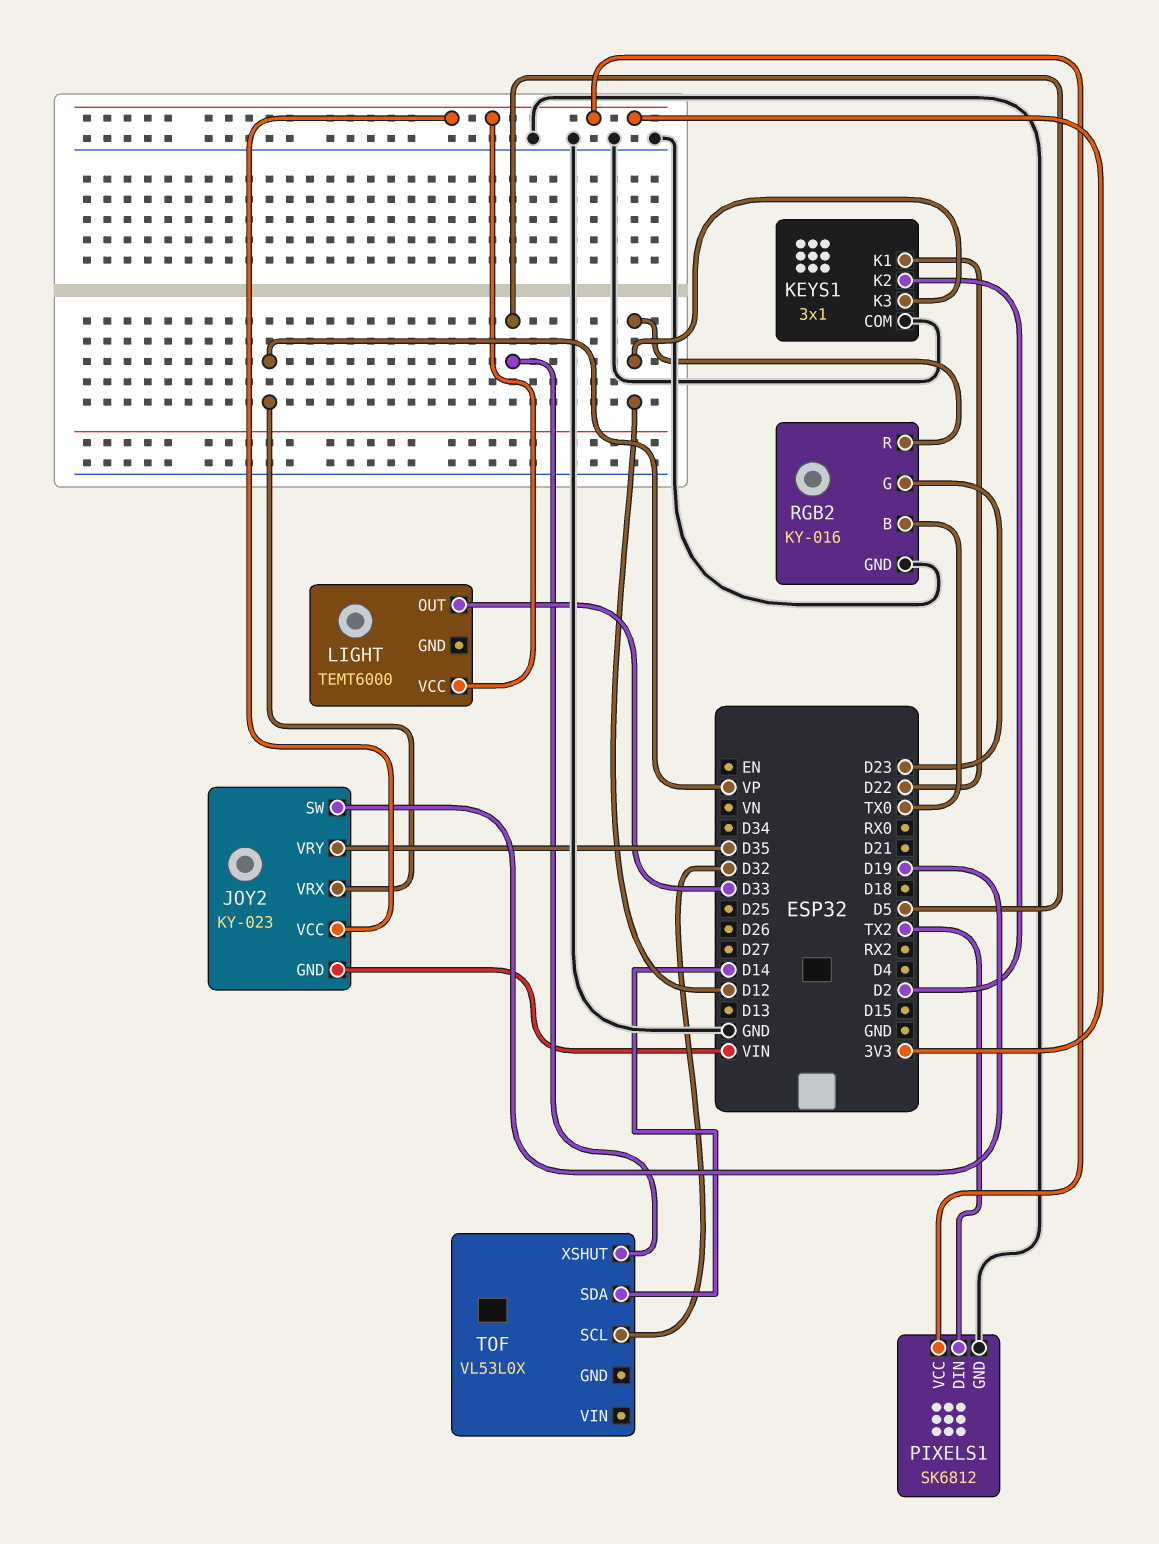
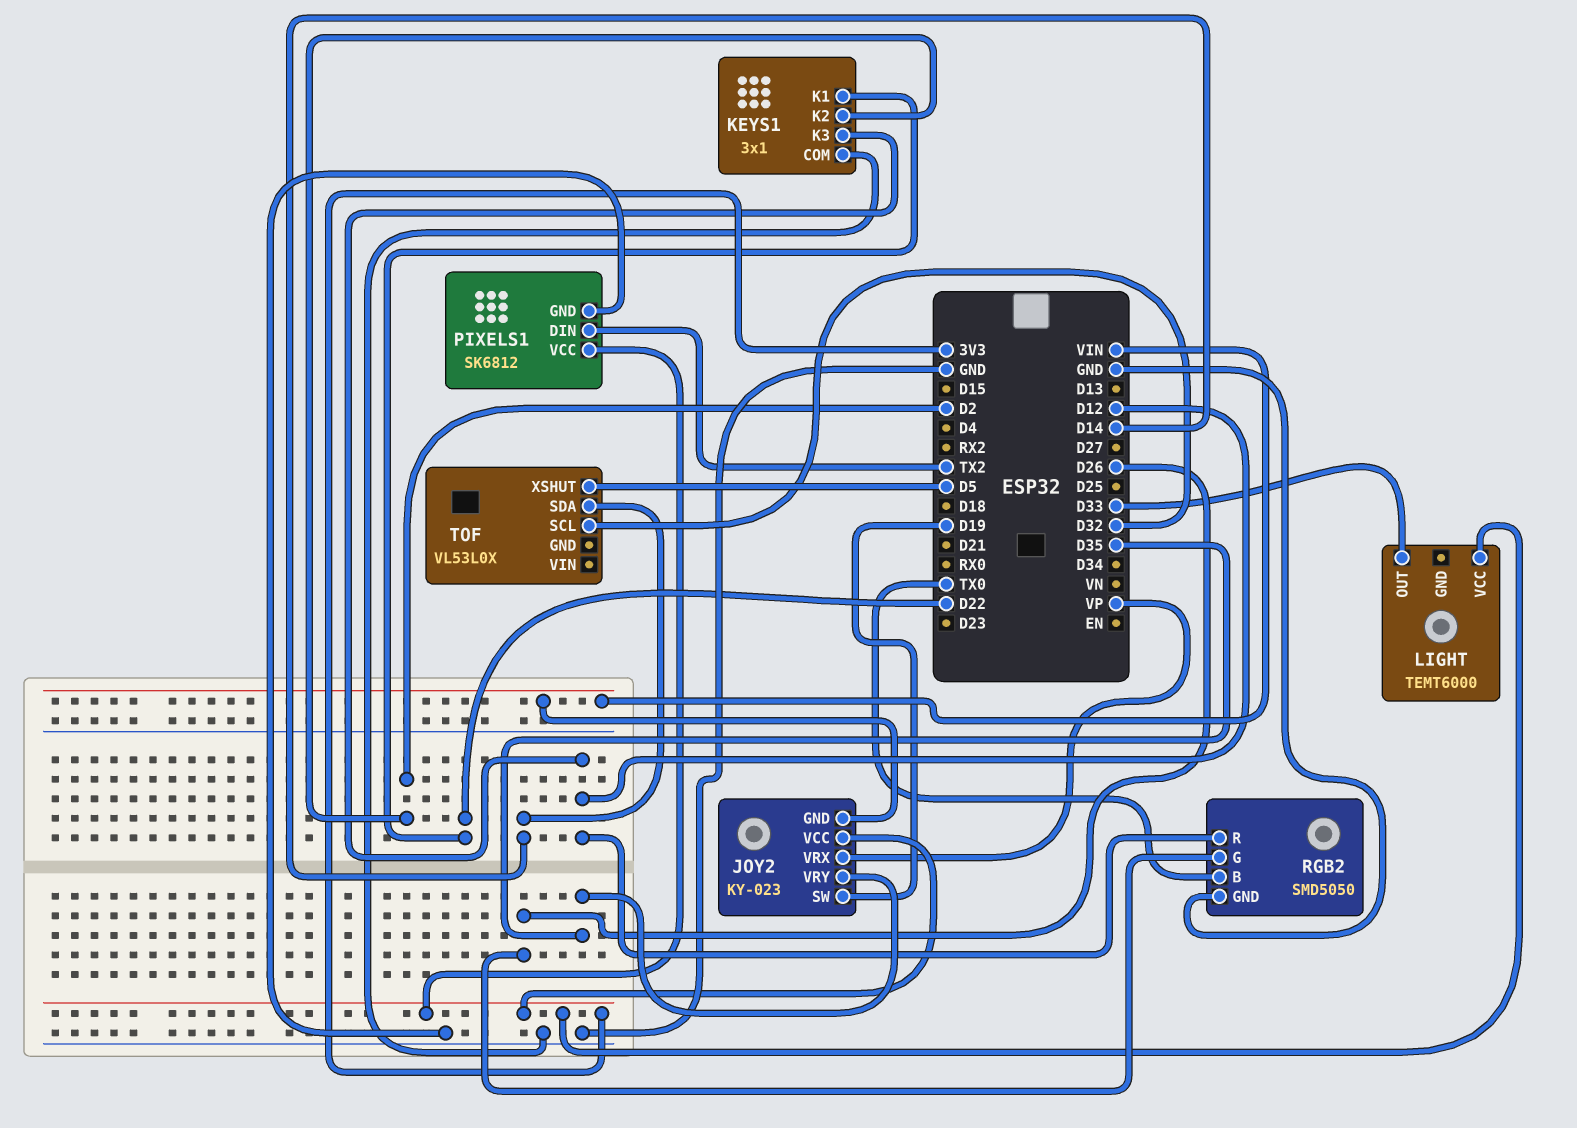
RGB2: KY-016 -> SMD5050
RGB2 pin G: D23 -> D26

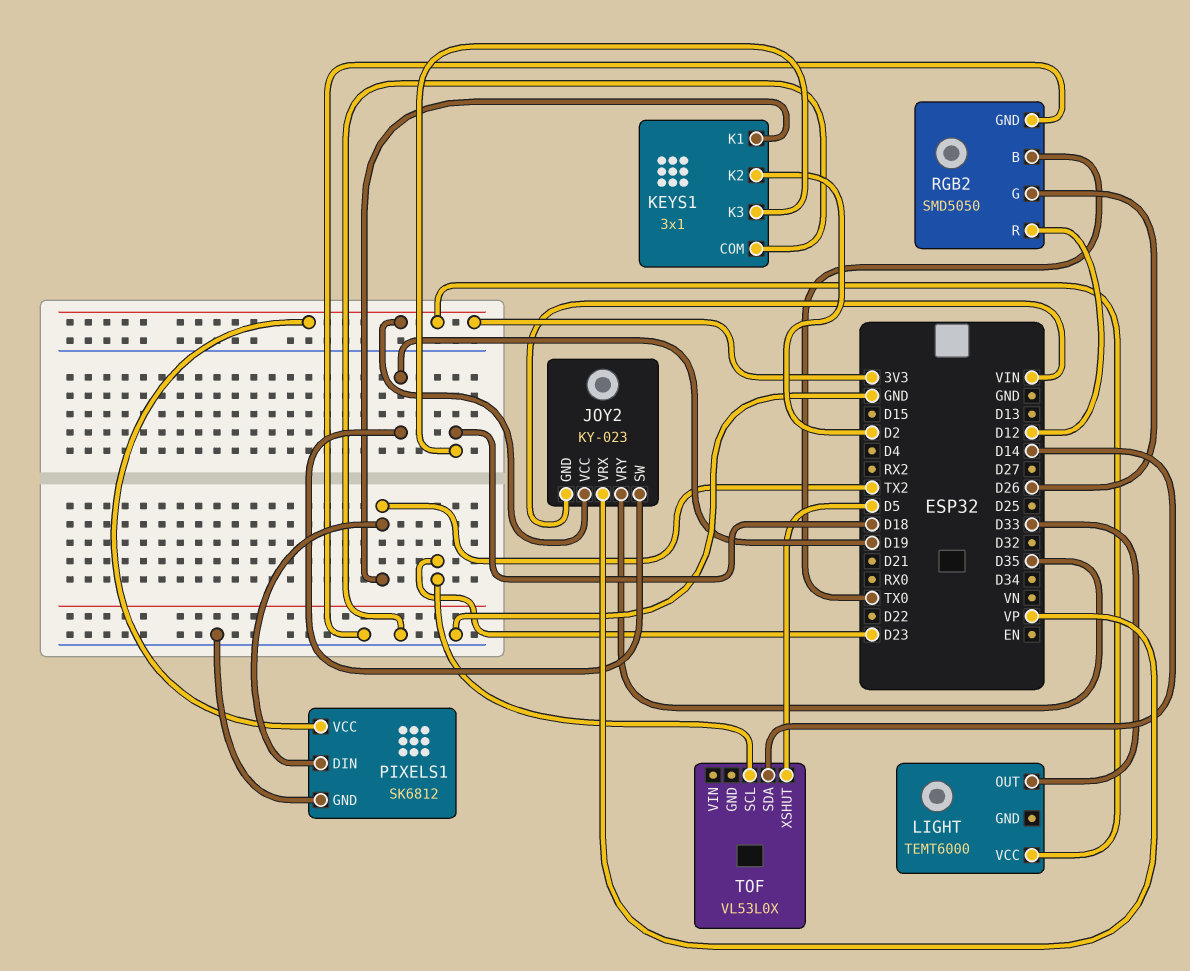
KEYS1 pin K1: D22 -> TX2
KEYS1 pin K3: D12 -> D18
TOF pin SCL: D32 -> D23

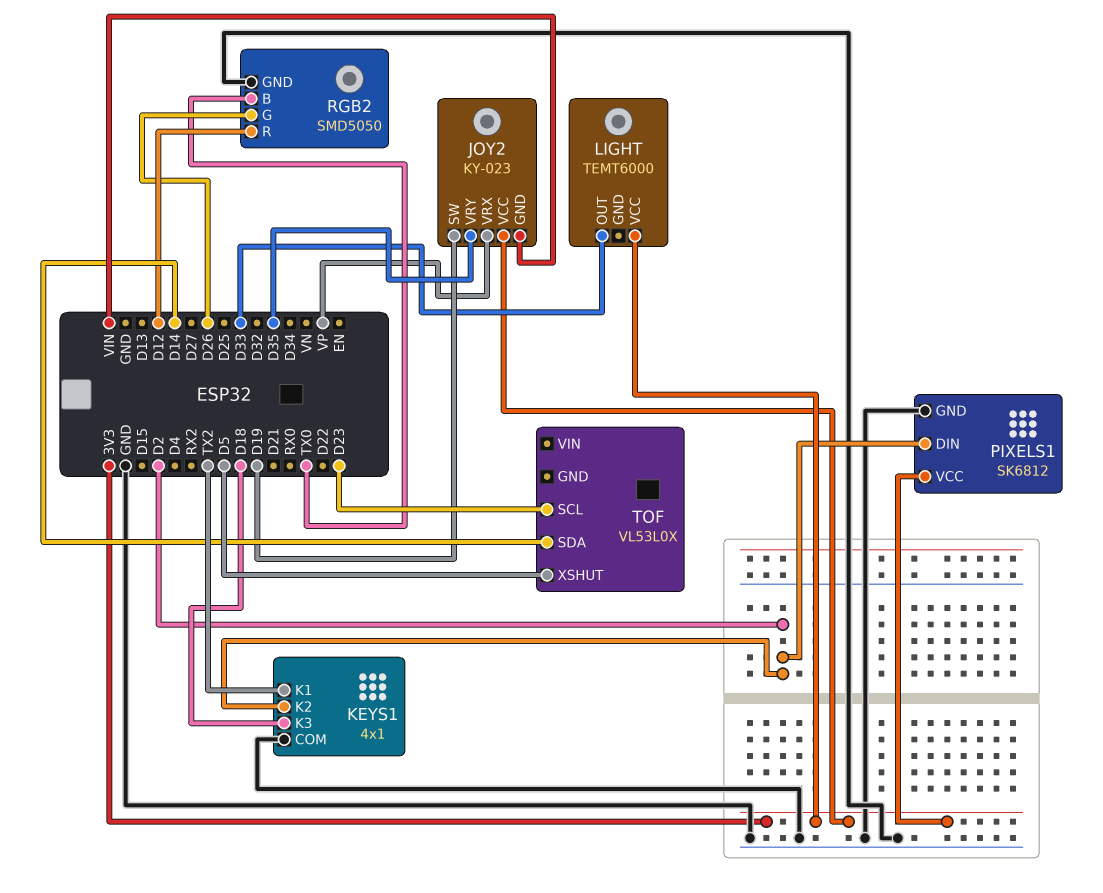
KEYS1: 3x1 -> 4x1
PIXELS1 pin DIN: TX2 -> D2

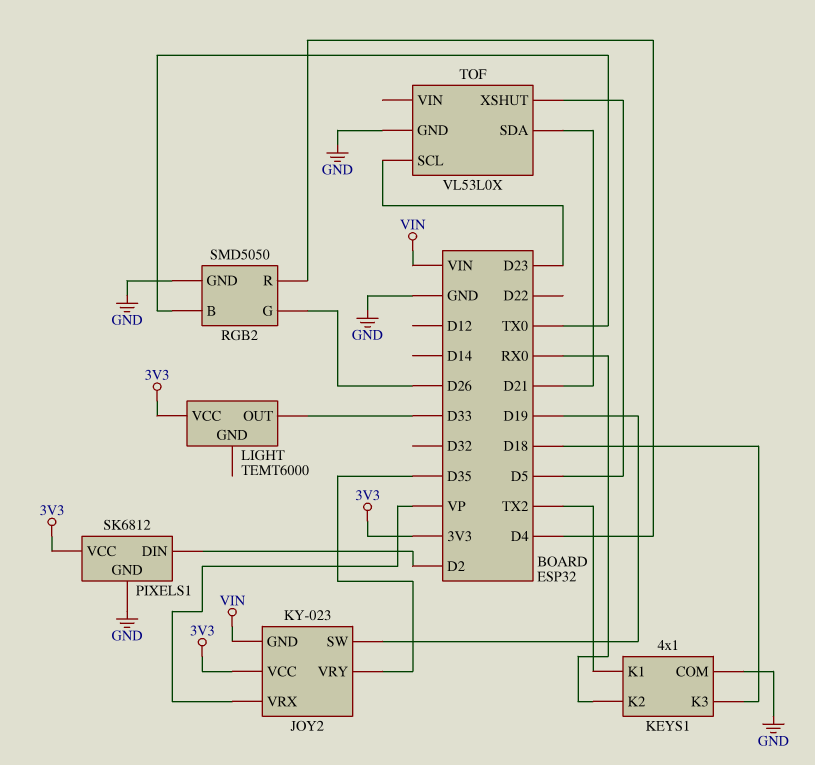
KEYS1 pin K2: D2 -> RX0
RGB2 pin R: D12 -> D4
TOF pin GND: none -> GND
TOF pin SDA: D14 -> D21

